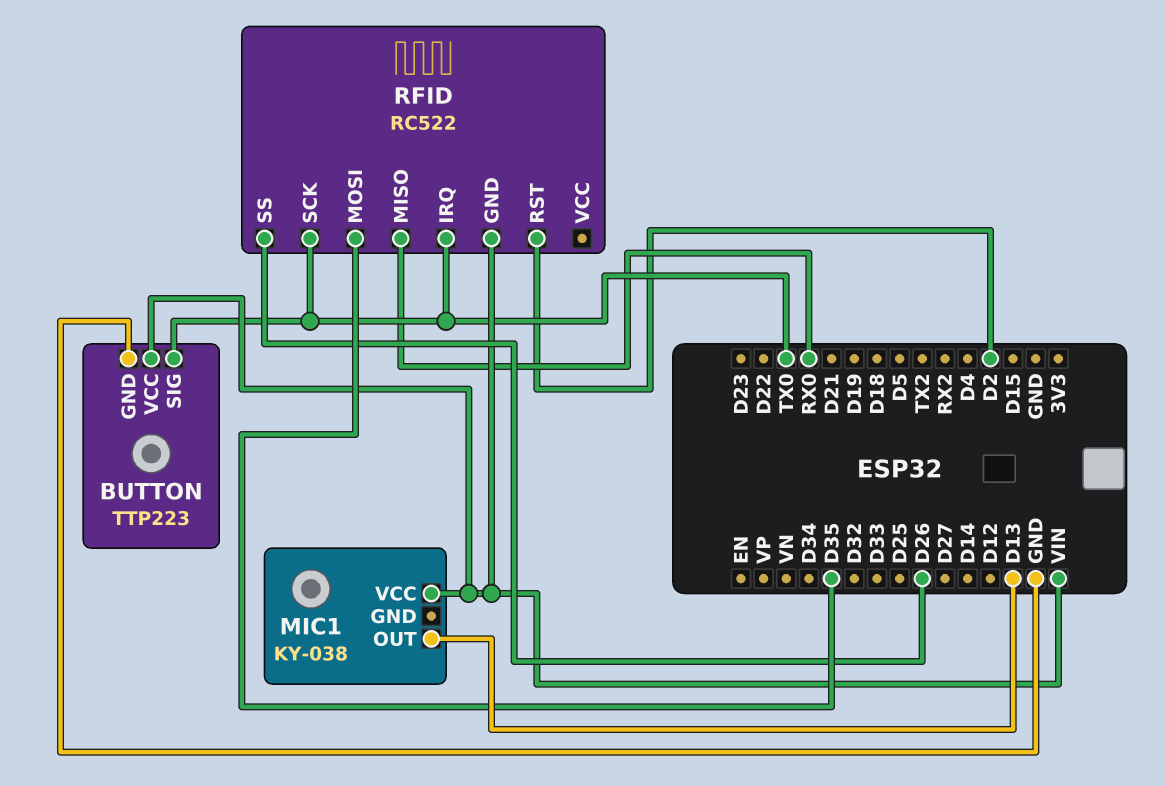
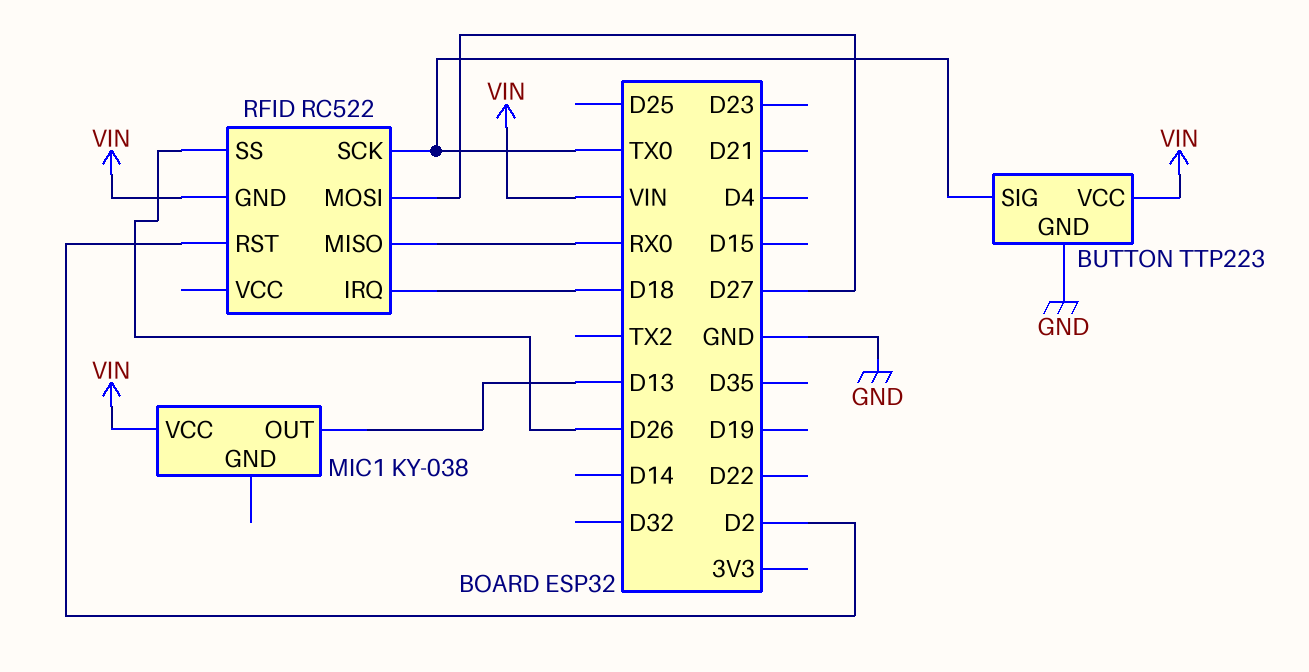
RFID pin IRQ: TX0 -> D18
RFID pin MOSI: D35 -> D27

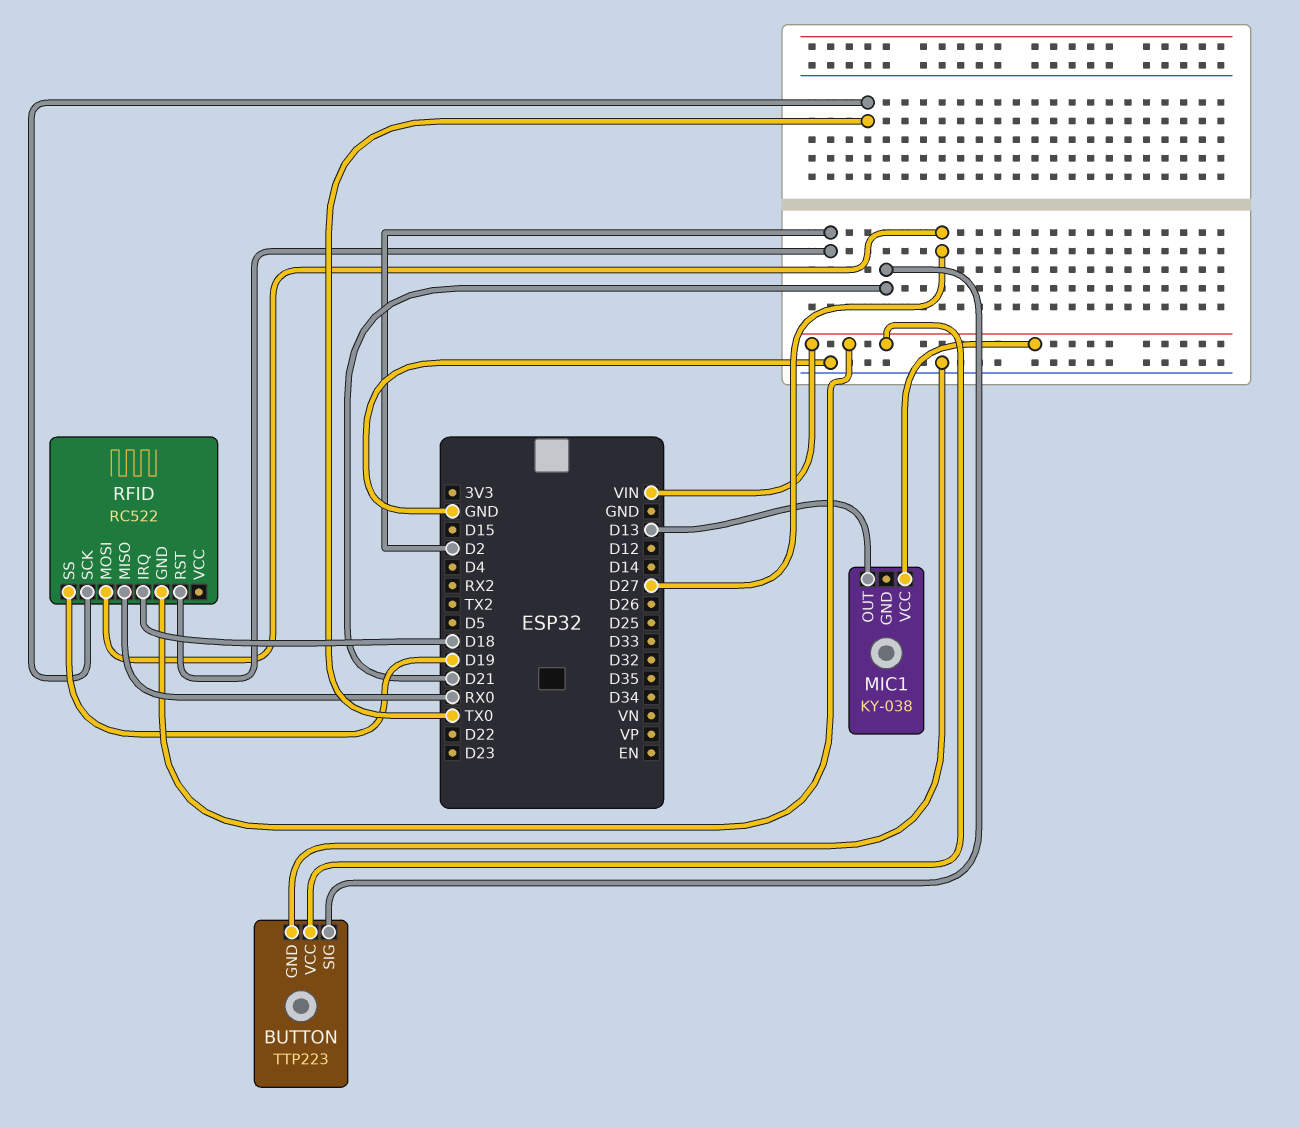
BUTTON pin SIG: TX0 -> D21
RFID pin SS: D26 -> D19

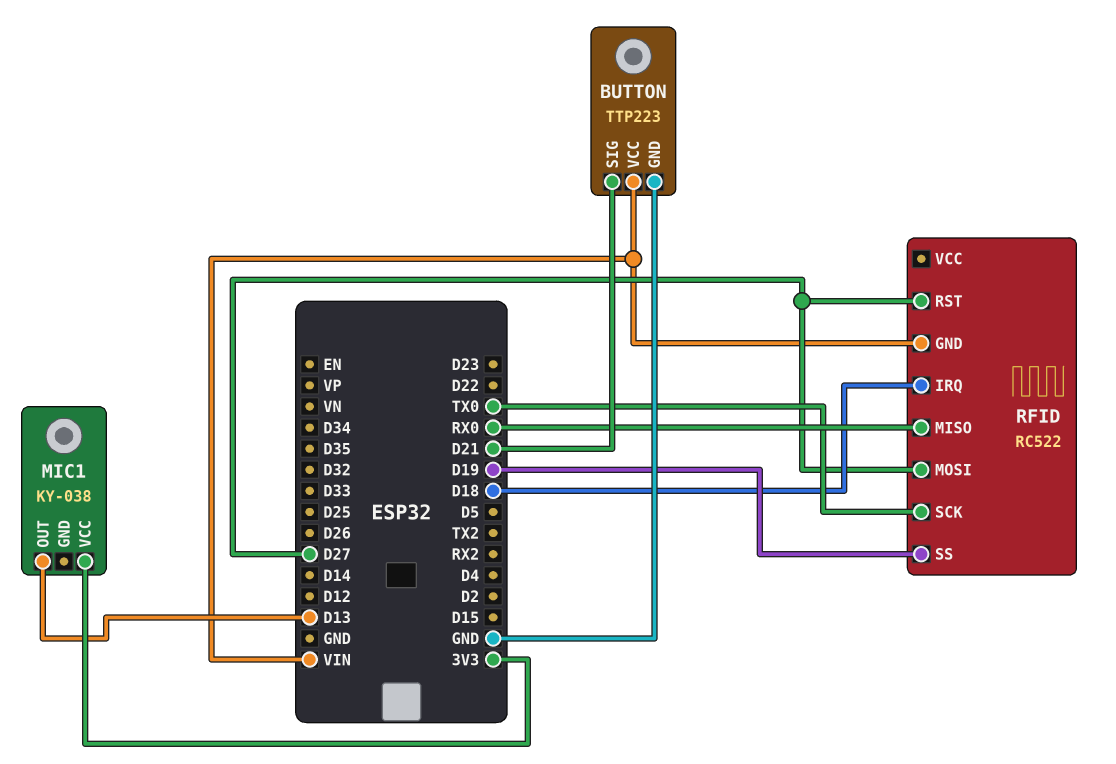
MIC1 pin VCC: VIN -> 3V3
RFID pin RST: D2 -> D27

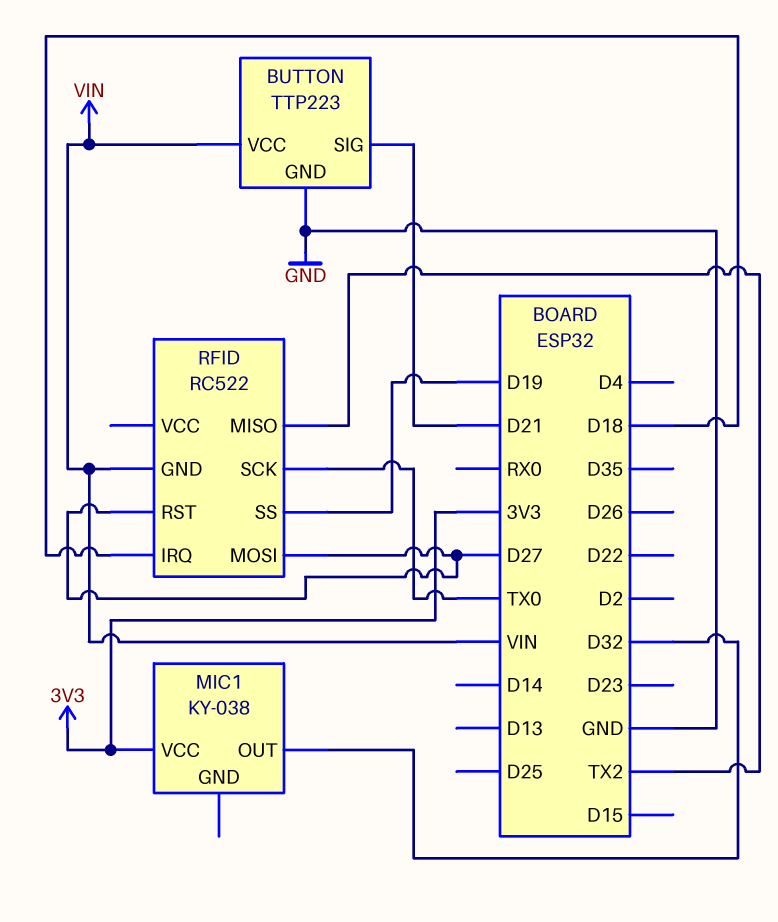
MIC1 pin OUT: D13 -> D32
RFID pin MISO: RX0 -> TX2

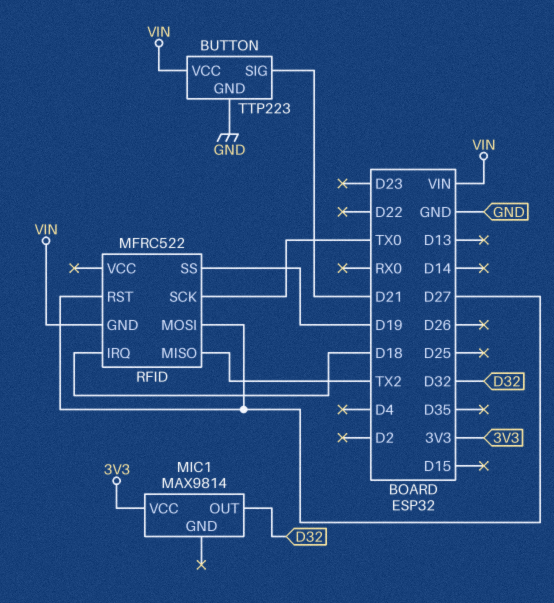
MIC1: KY-038 -> MAX9814
RFID: RC522 -> MFRC522

